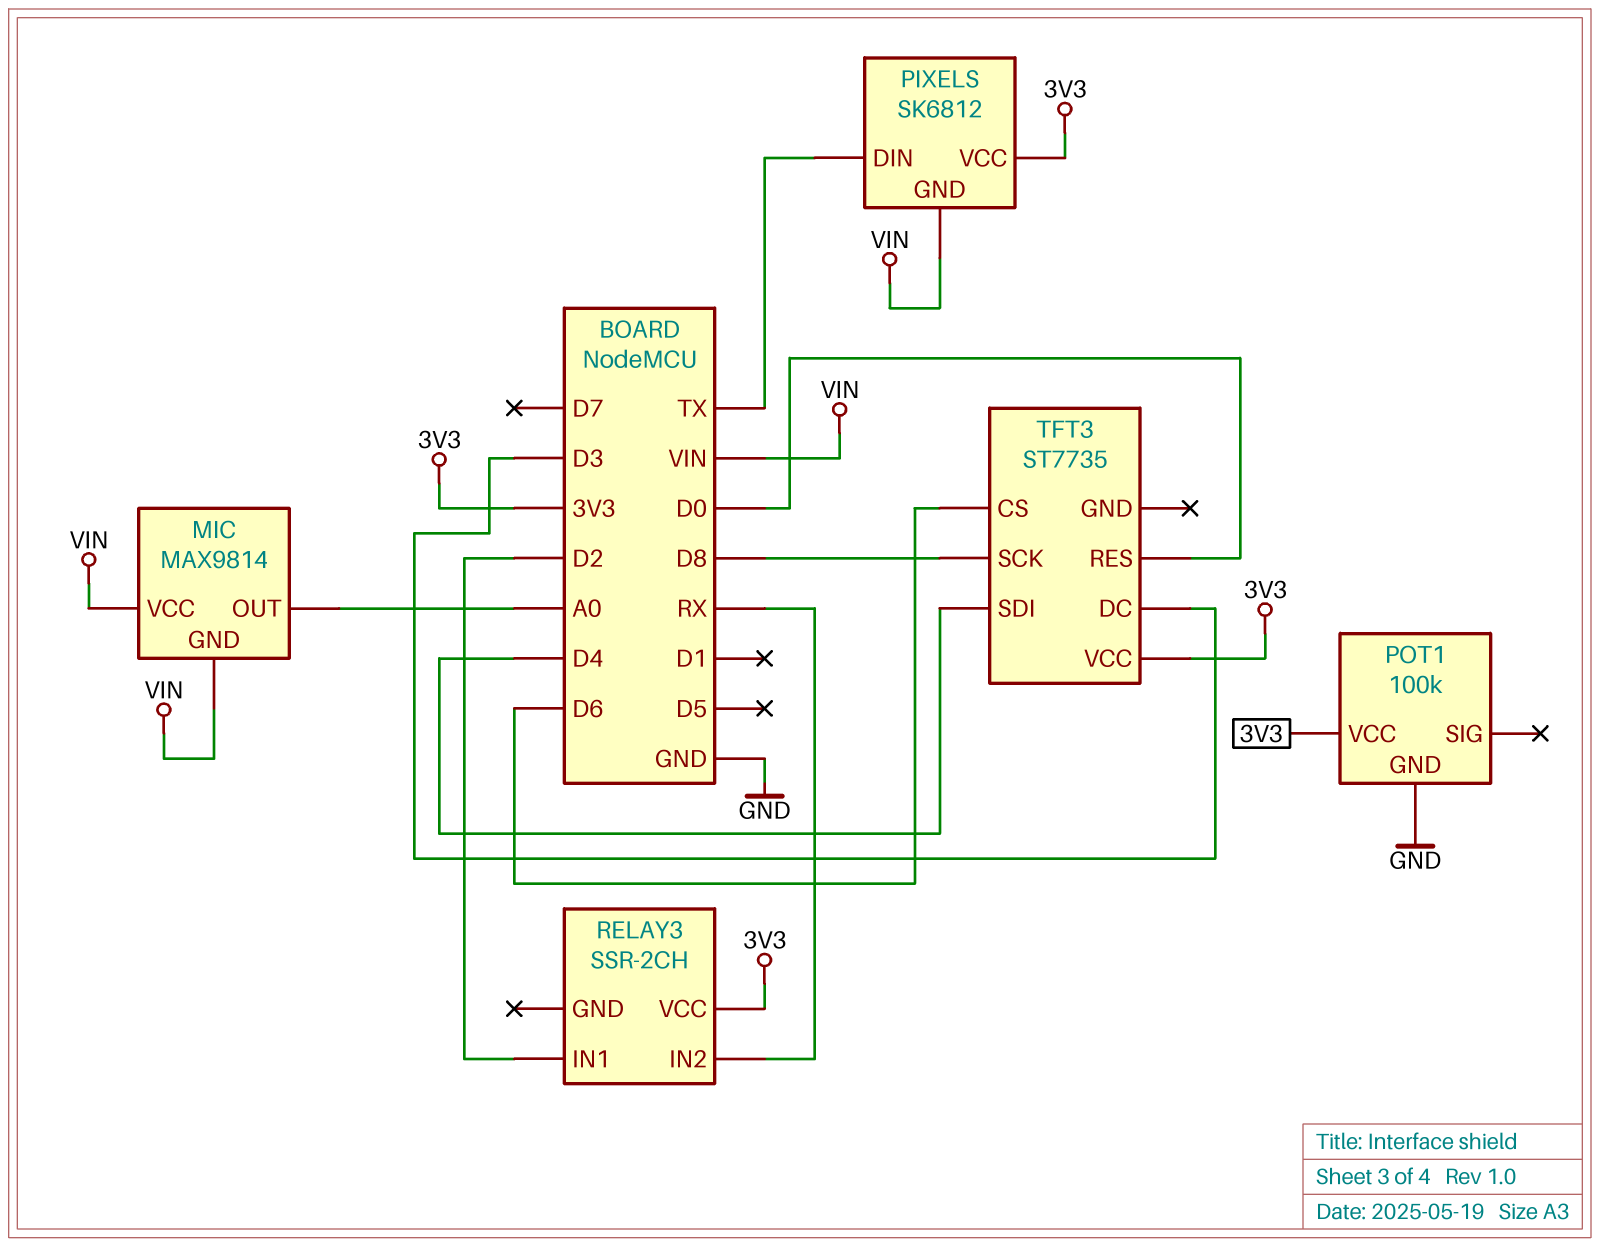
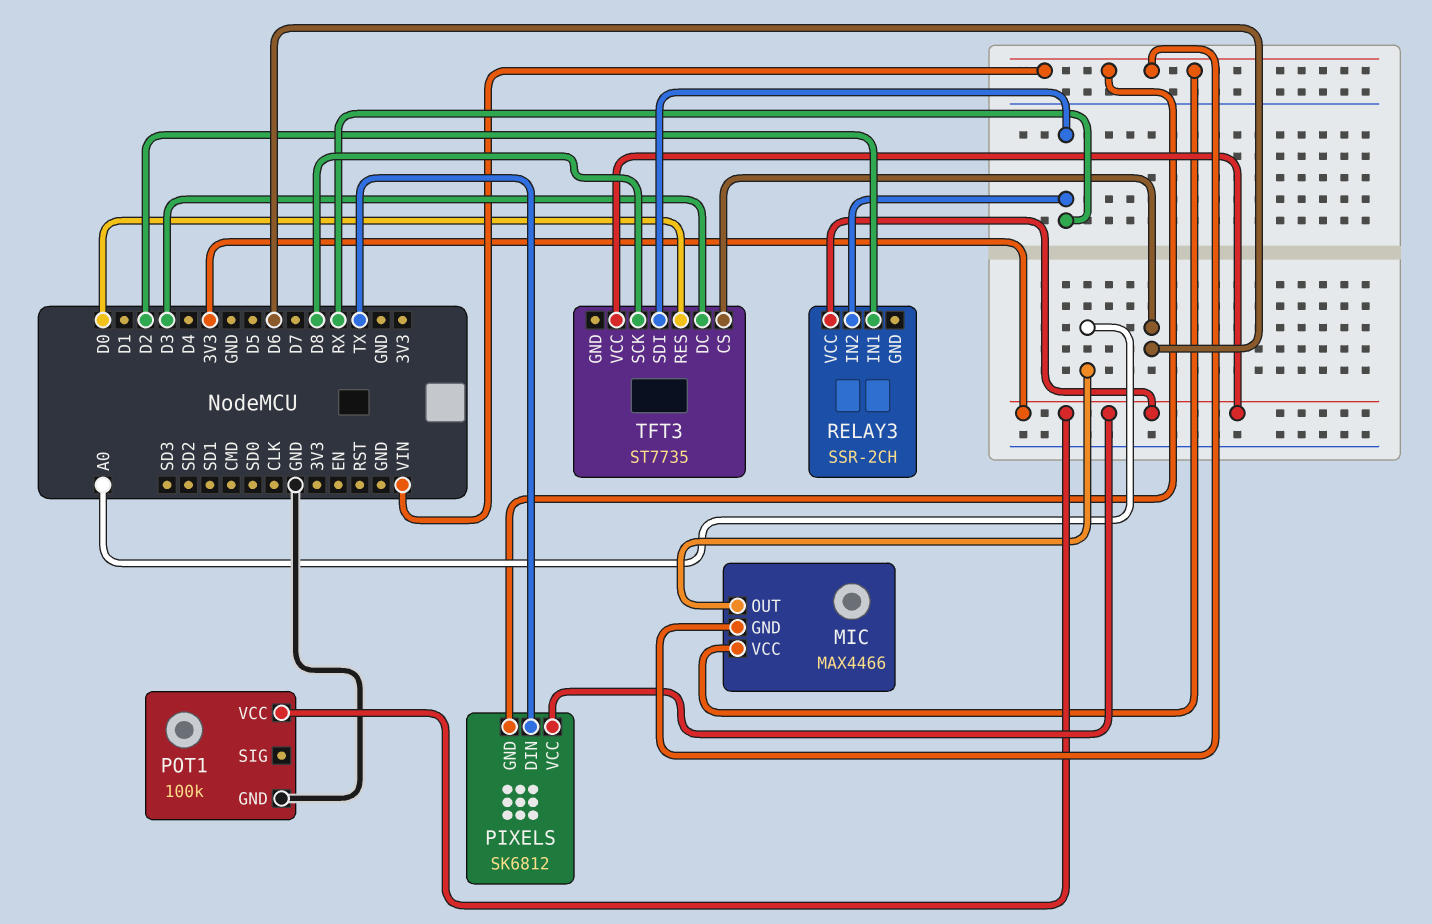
MIC: MAX9814 -> MAX4466
TFT3 pin SDI: D4 -> RX

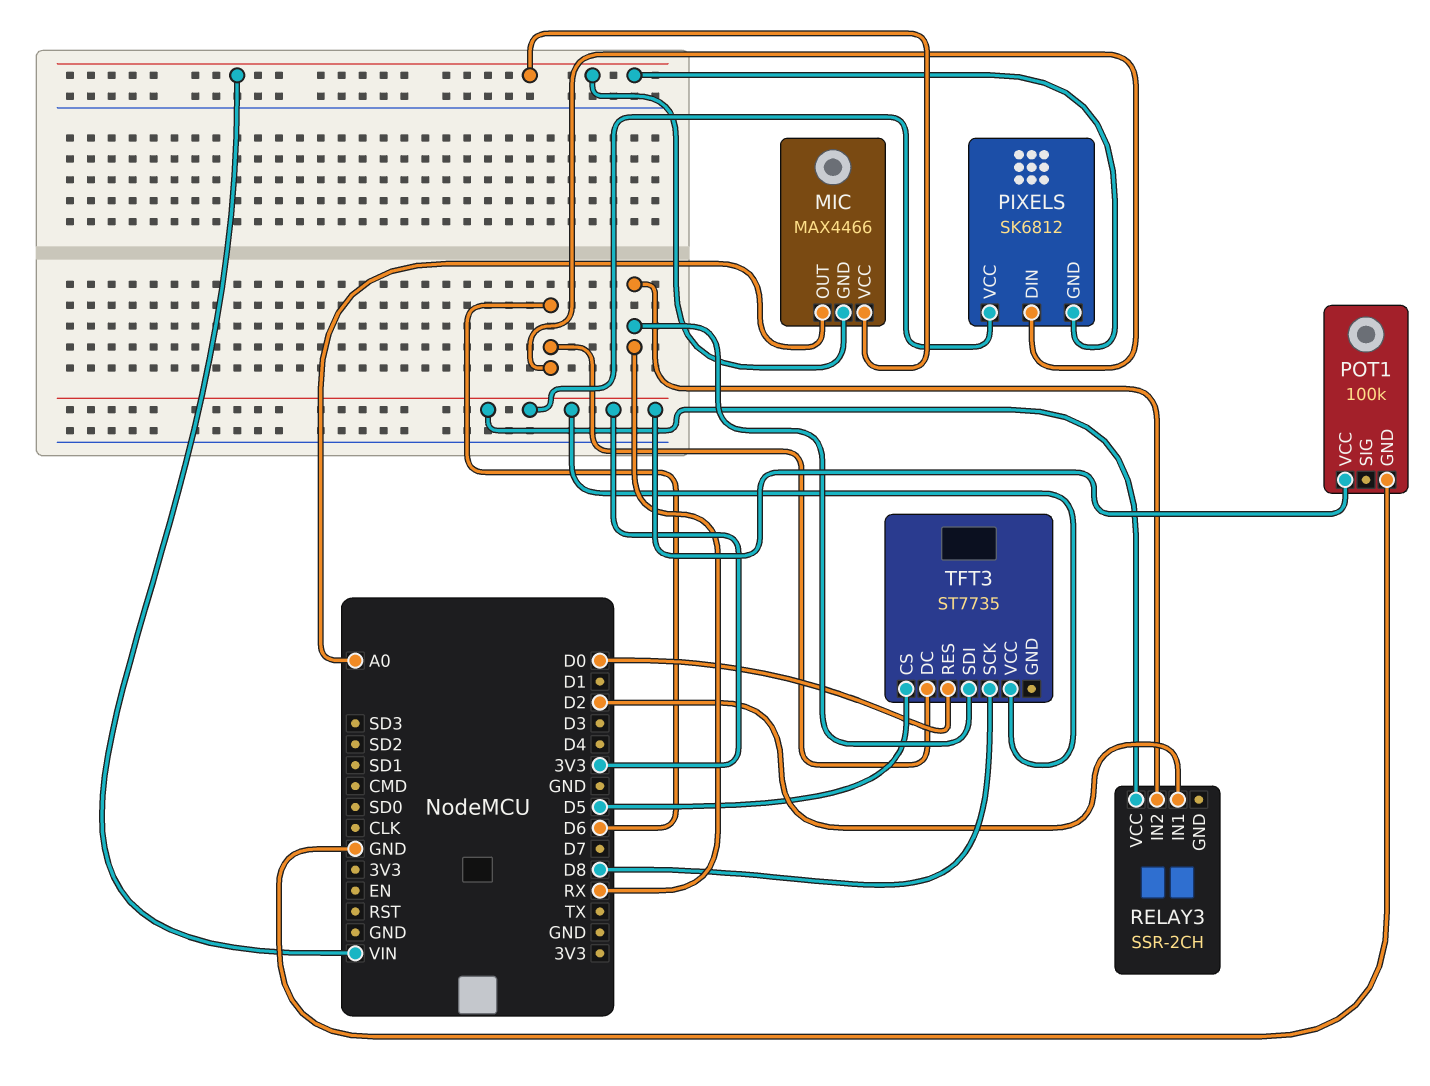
PIXELS pin DIN: TX -> D6
TFT3 pin CS: D6 -> D5
TFT3 pin DC: D3 -> D6

